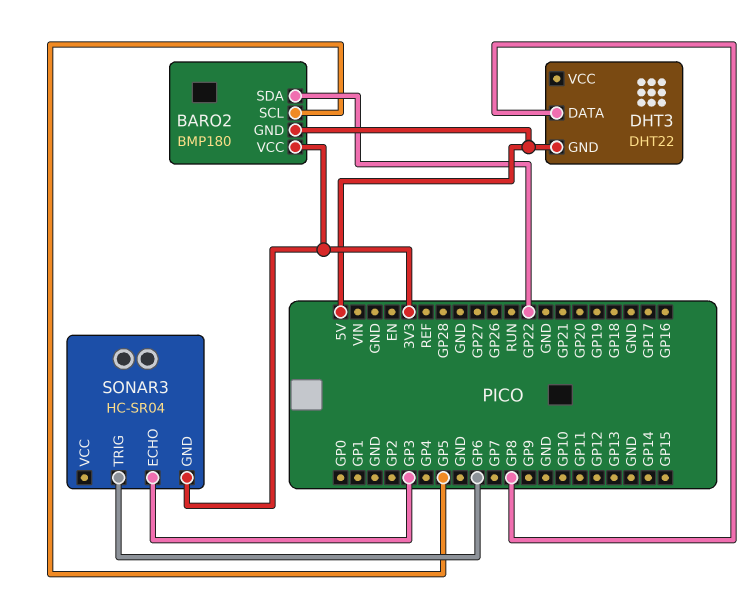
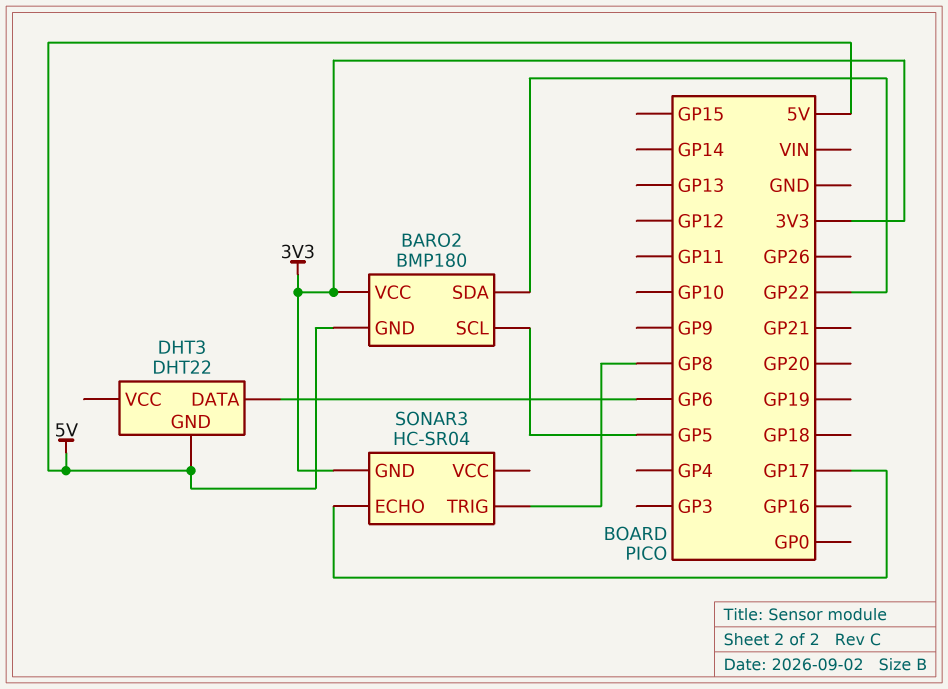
DHT3 pin DATA: GP8 -> GP6
SONAR3 pin ECHO: GP3 -> GP17
SONAR3 pin TRIG: GP6 -> GP8

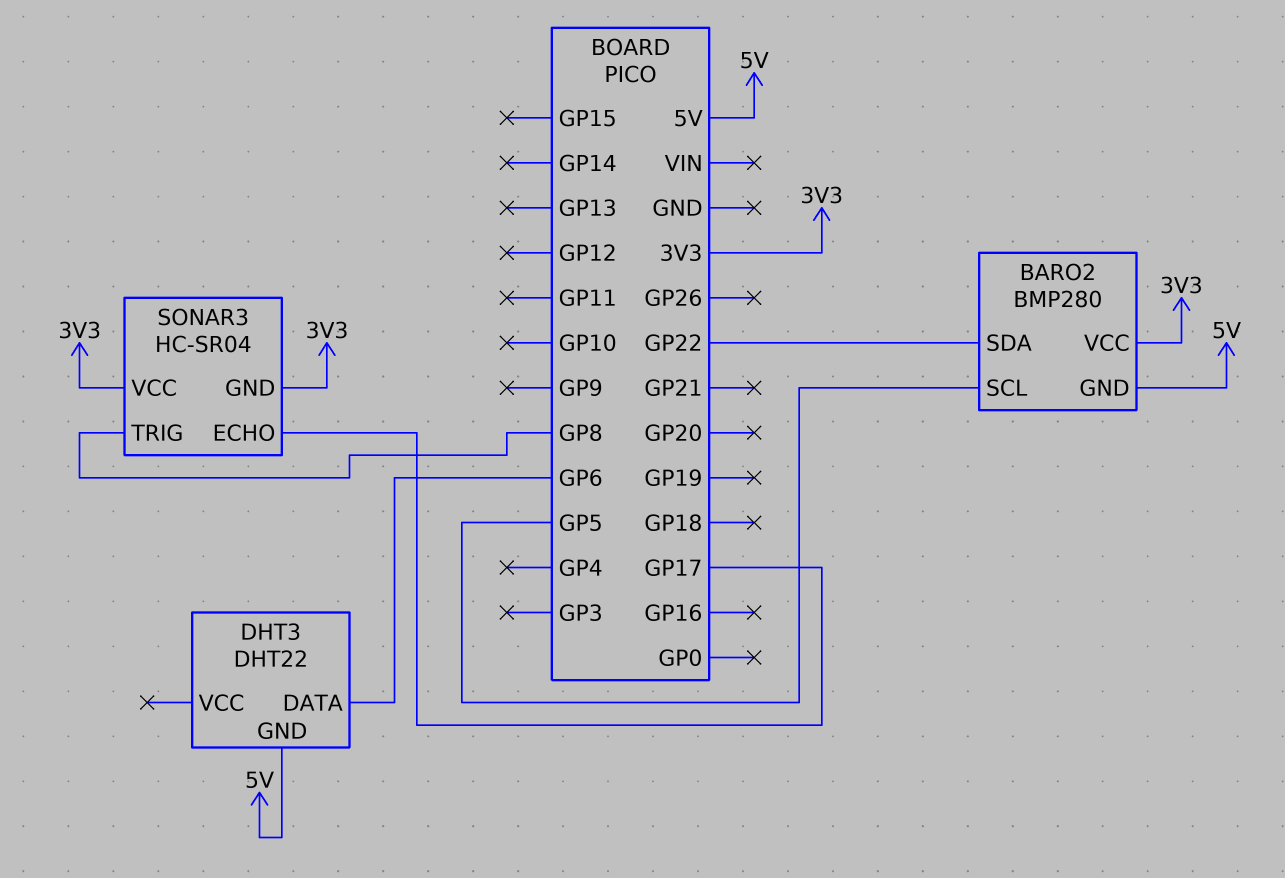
BARO2: BMP180 -> BMP280
SONAR3 pin VCC: none -> 3V3

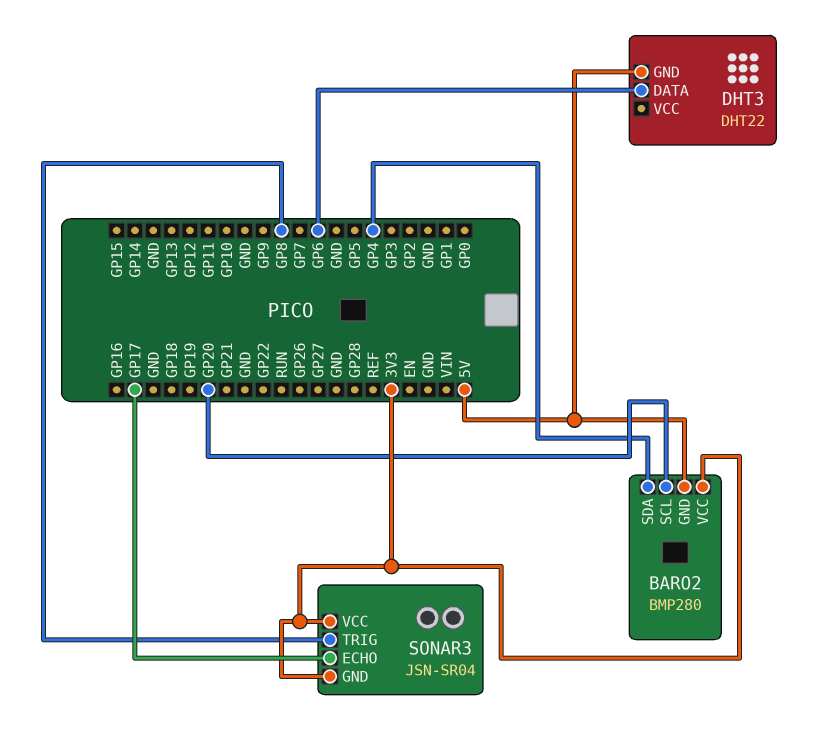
BARO2 pin SCL: GP5 -> GP20
BARO2 pin SDA: GP22 -> GP4
SONAR3: HC-SR04 -> JSN-SR04

